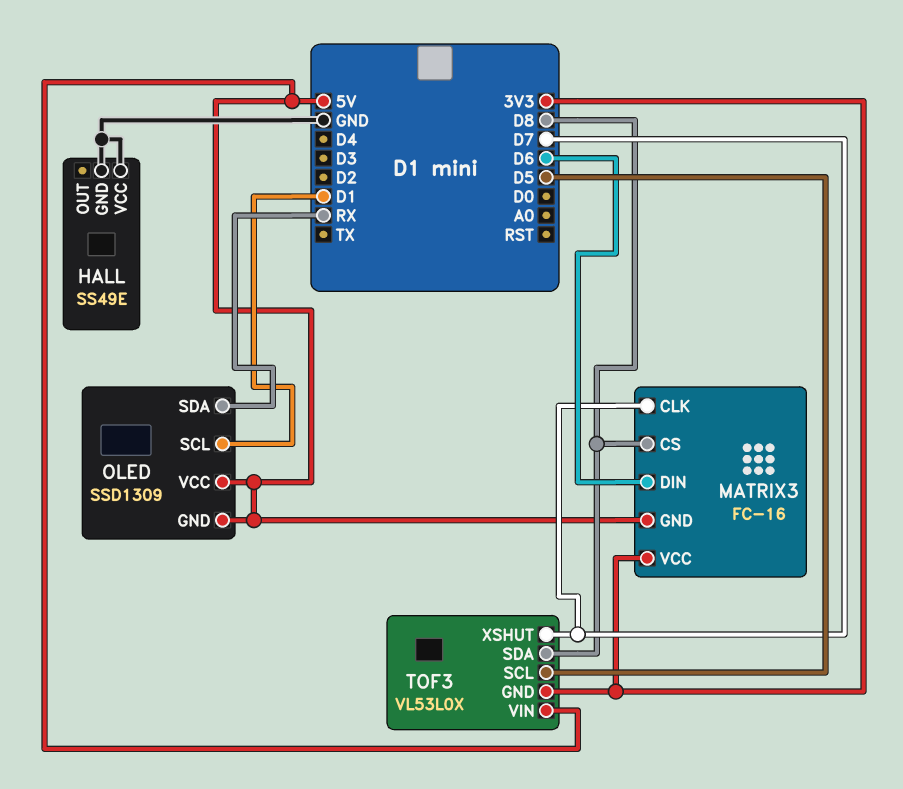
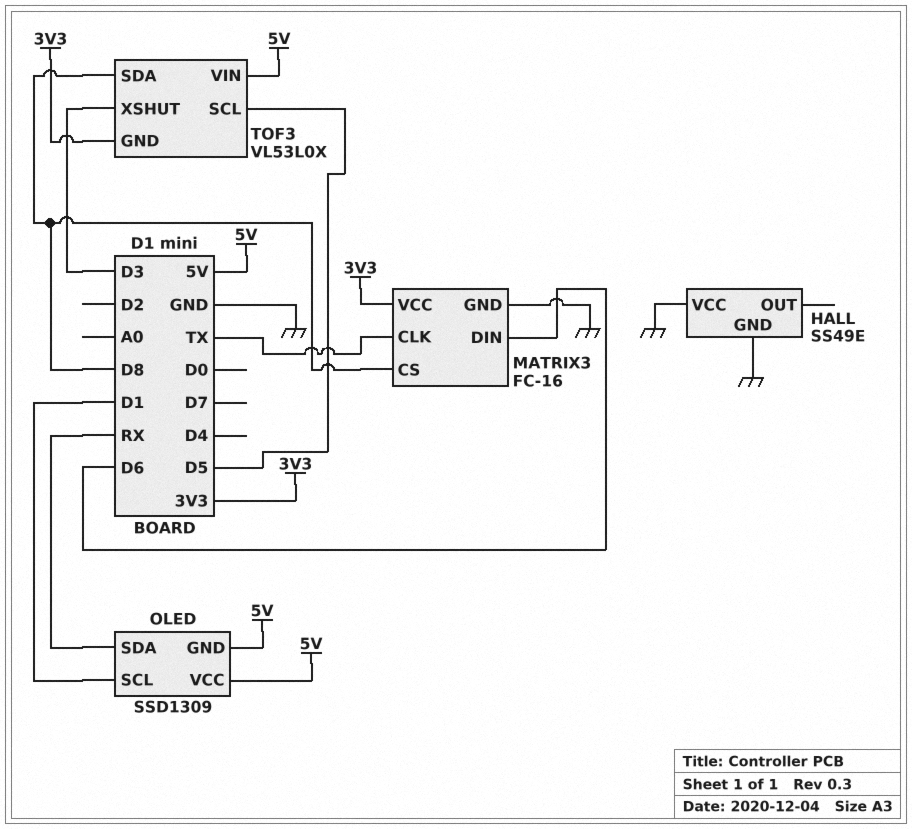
MATRIX3 pin CLK: D7 -> TX
MATRIX3 pin GND: 5V -> GND
TOF3 pin XSHUT: D7 -> D3

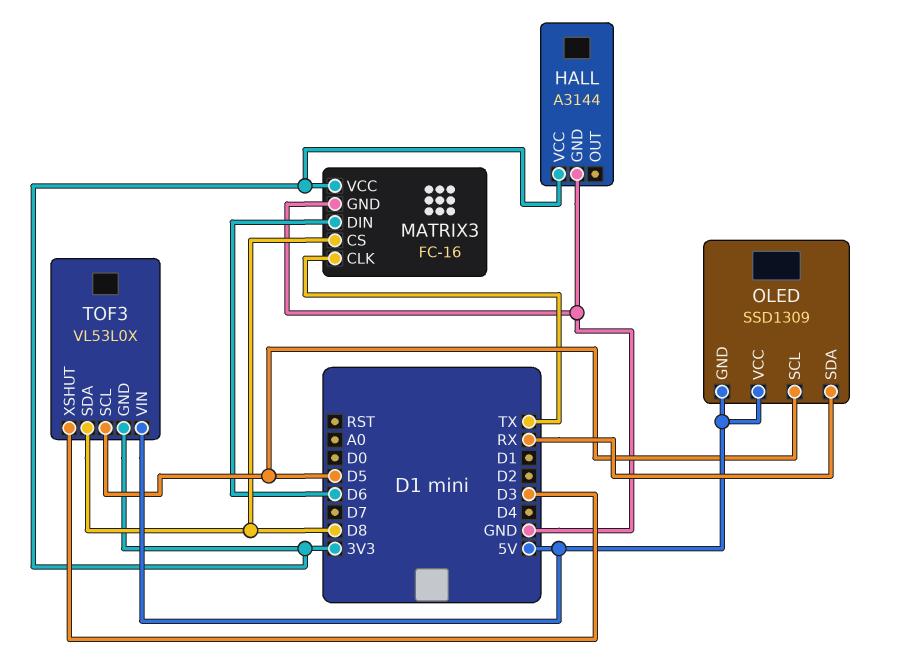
HALL: SS49E -> A3144
HALL pin VCC: GND -> 3V3
OLED pin SCL: D1 -> D5

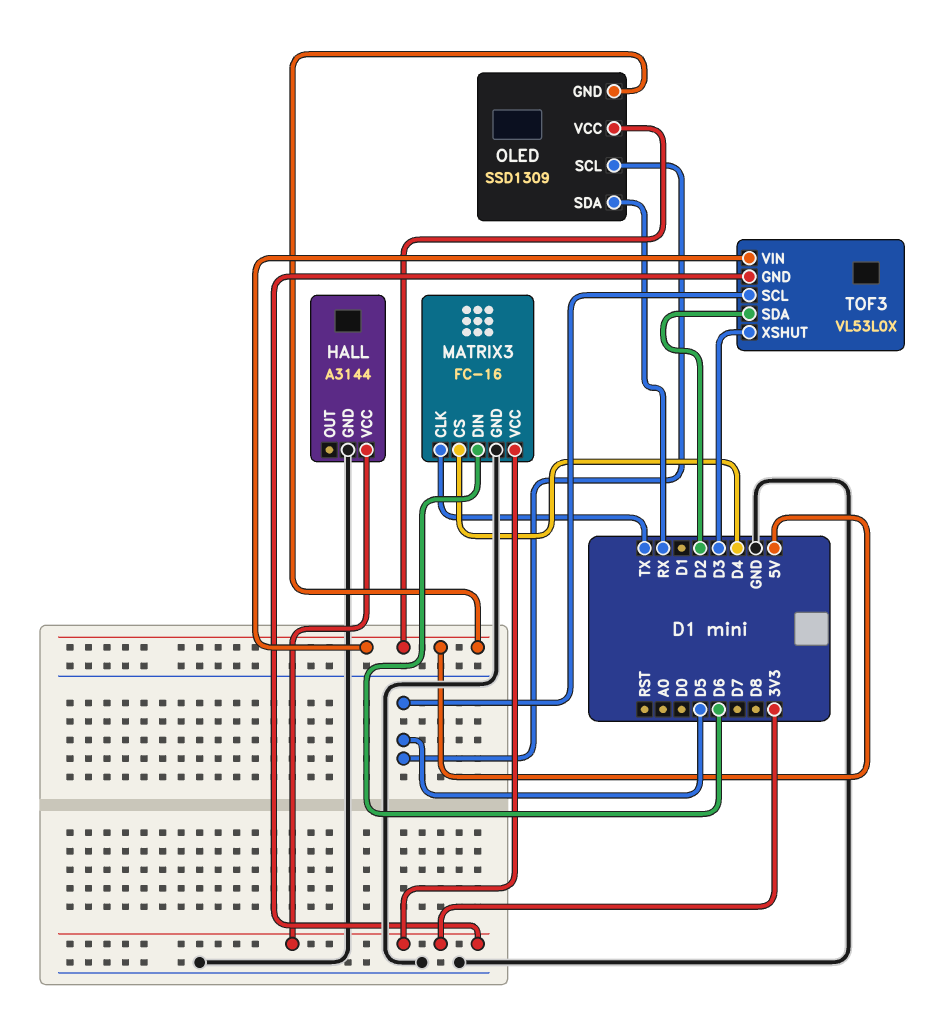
MATRIX3 pin CS: D8 -> D4
TOF3 pin SDA: D8 -> D2

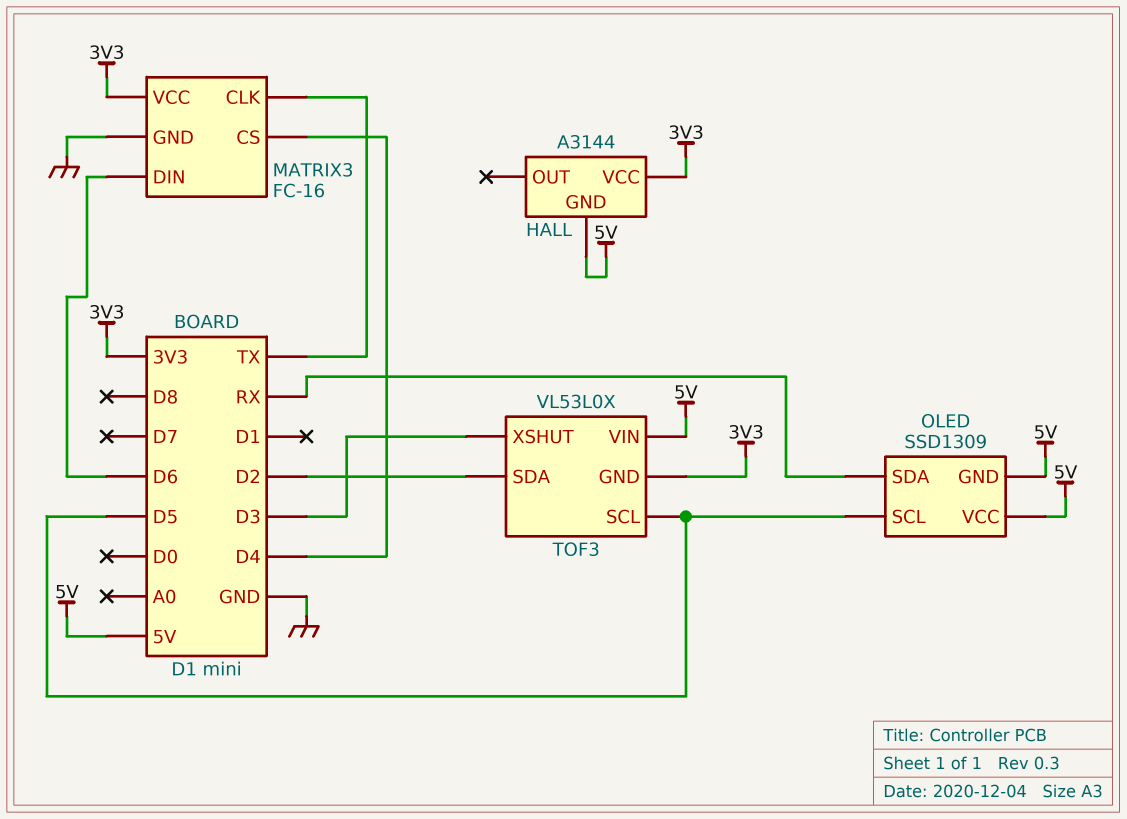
HALL pin GND: GND -> 5V

